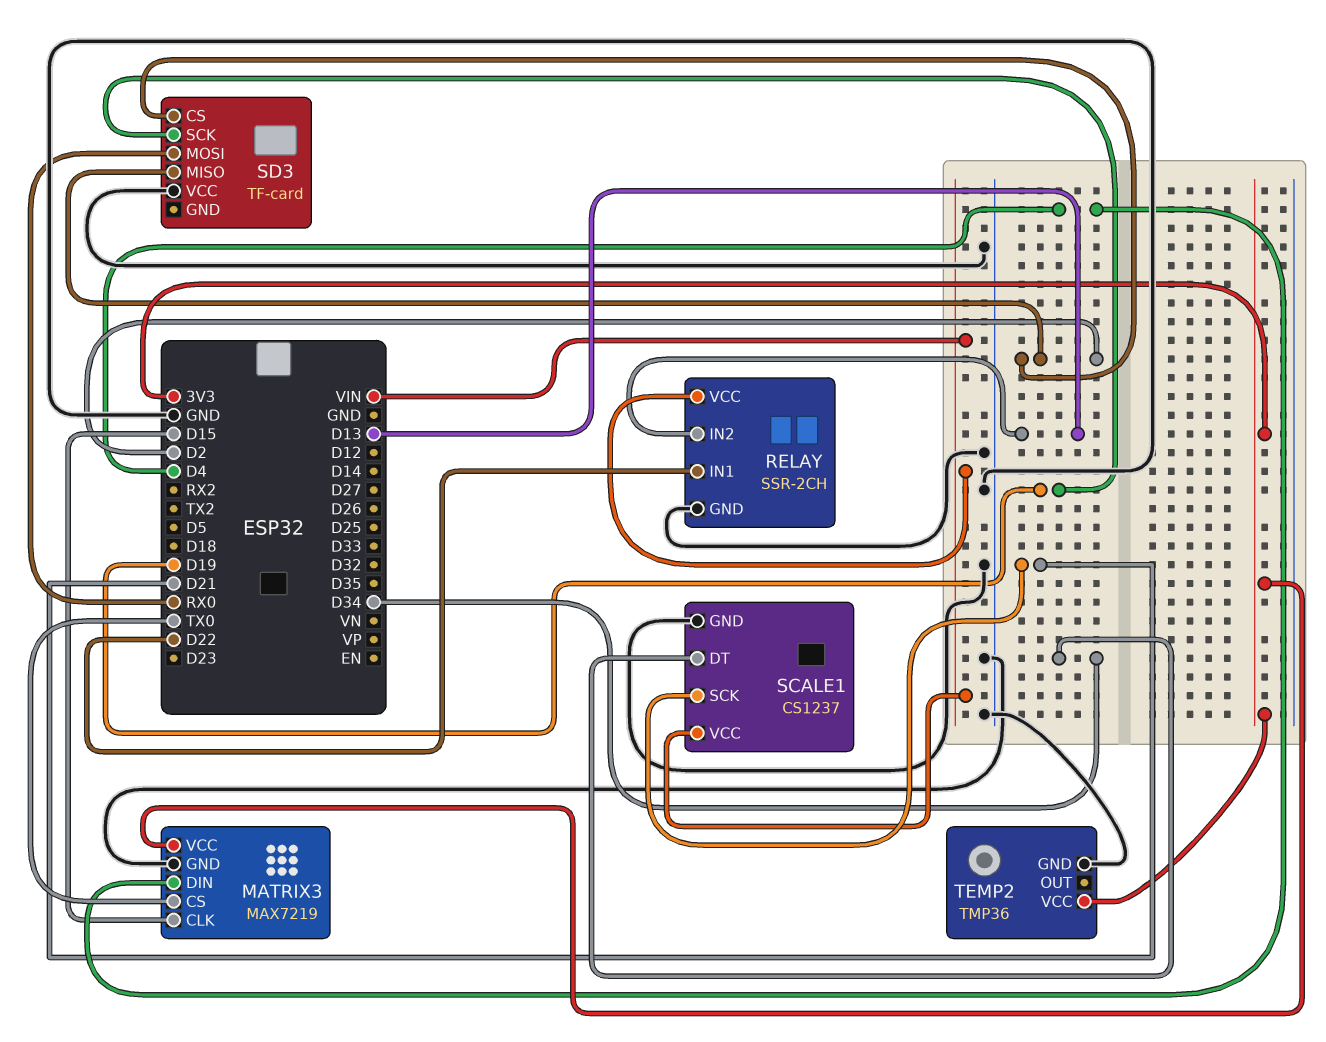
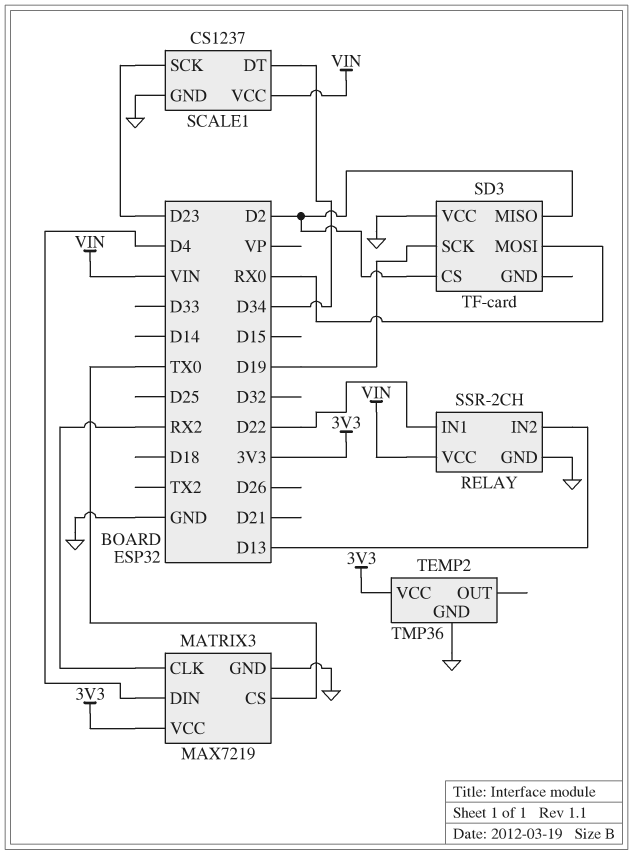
MATRIX3 pin CLK: D15 -> RX2
SCALE1 pin SCK: D21 -> D23

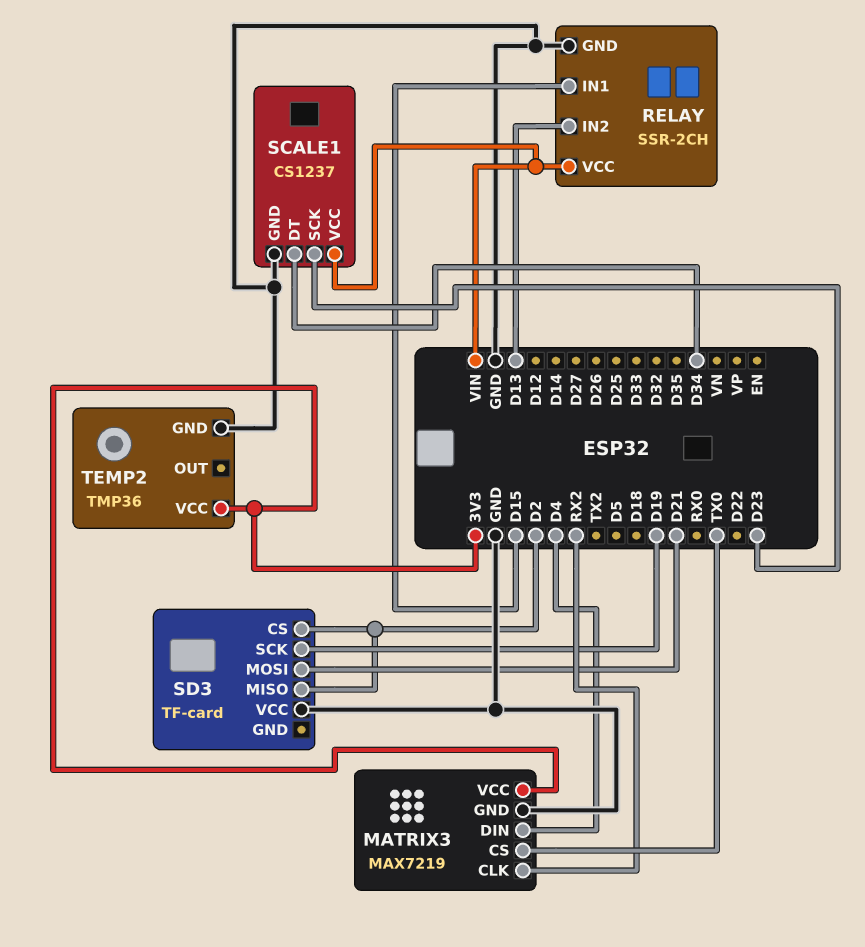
RELAY pin IN1: D22 -> D15
SD3 pin MOSI: RX0 -> D21

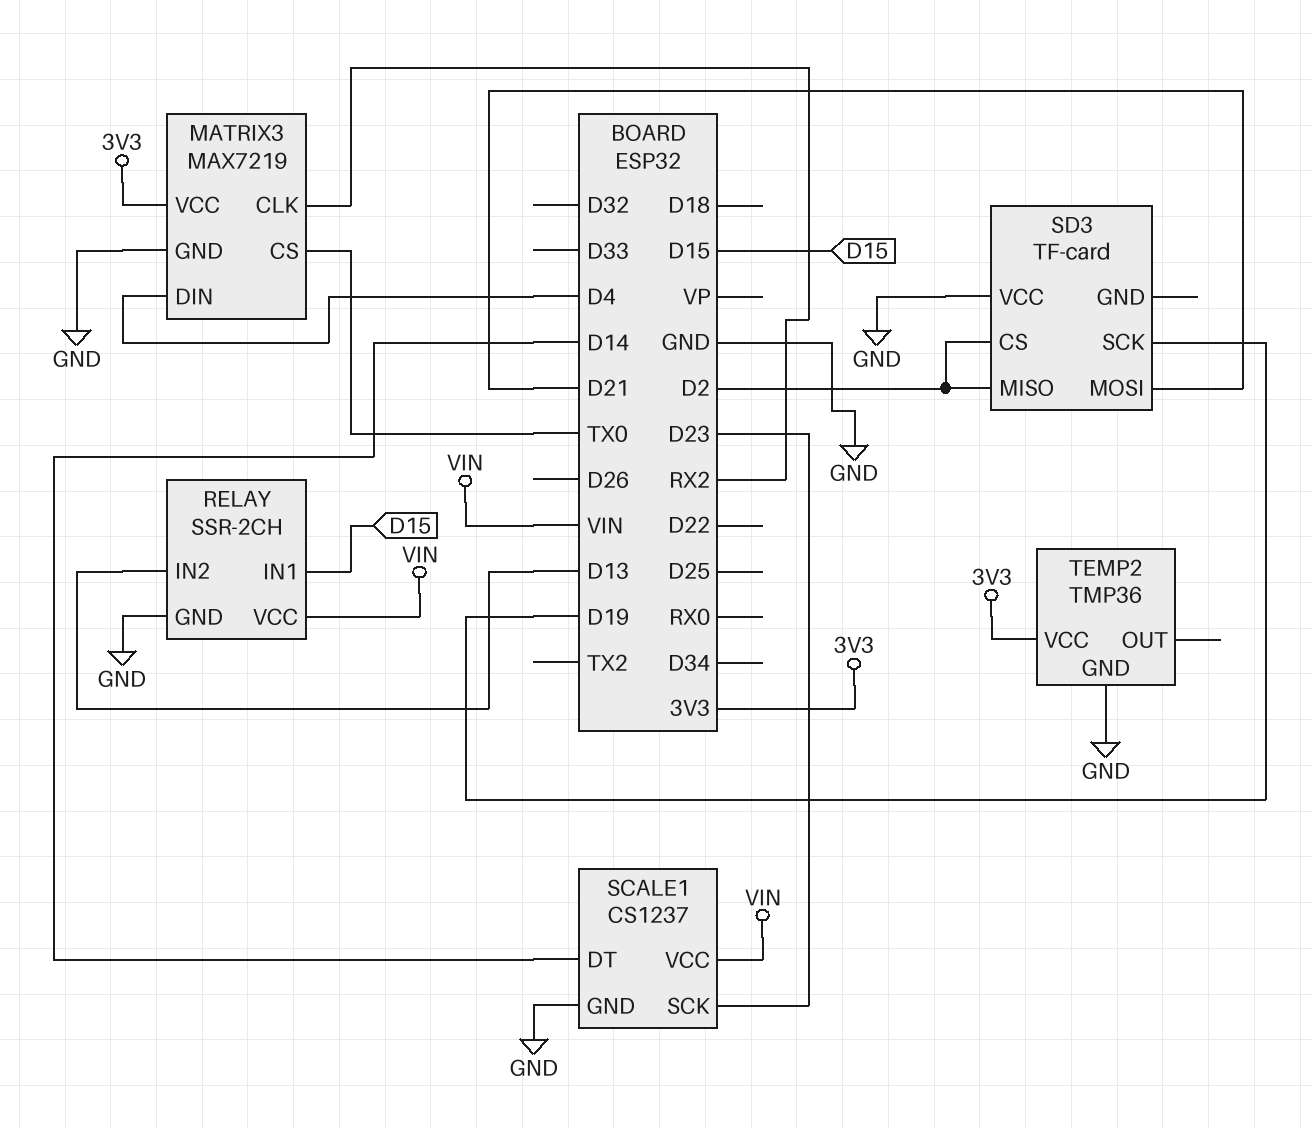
SCALE1 pin DT: D34 -> D14

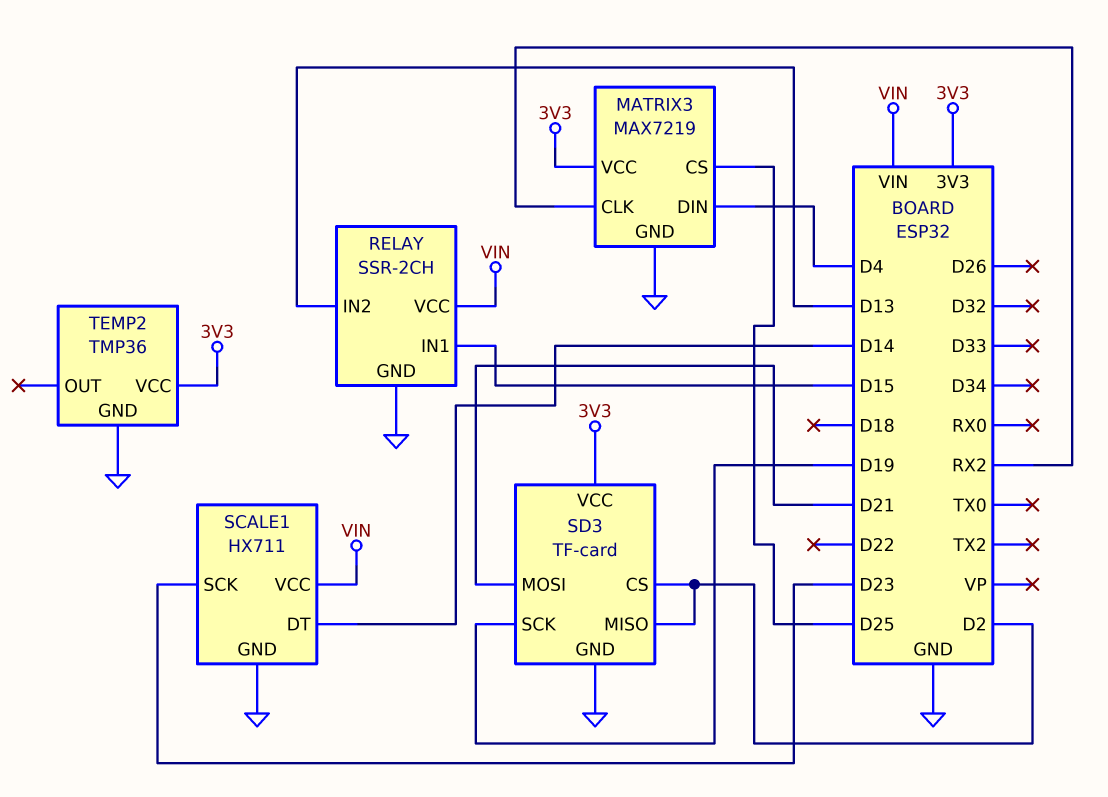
MATRIX3 pin CS: TX0 -> D25
SCALE1: CS1237 -> HX711
SD3 pin GND: none -> GND
SD3 pin VCC: GND -> 3V3

